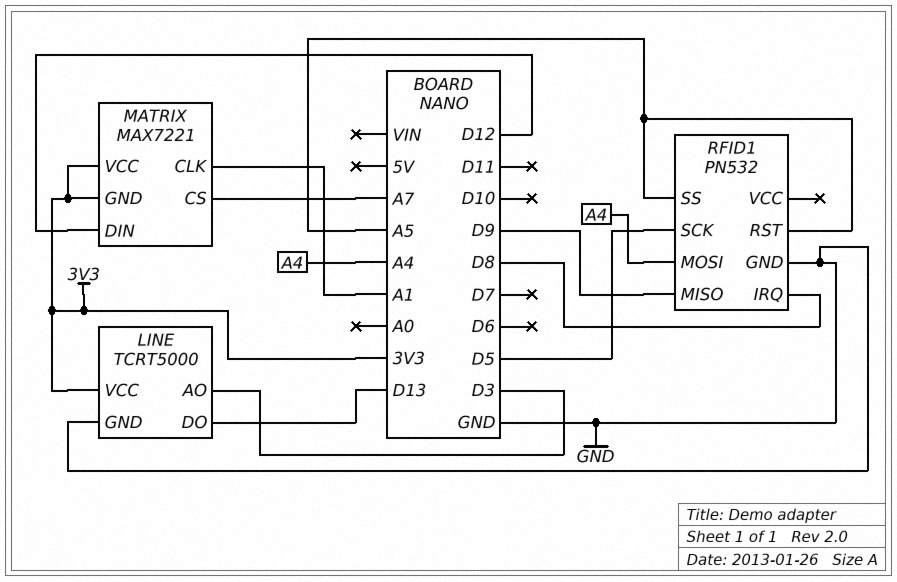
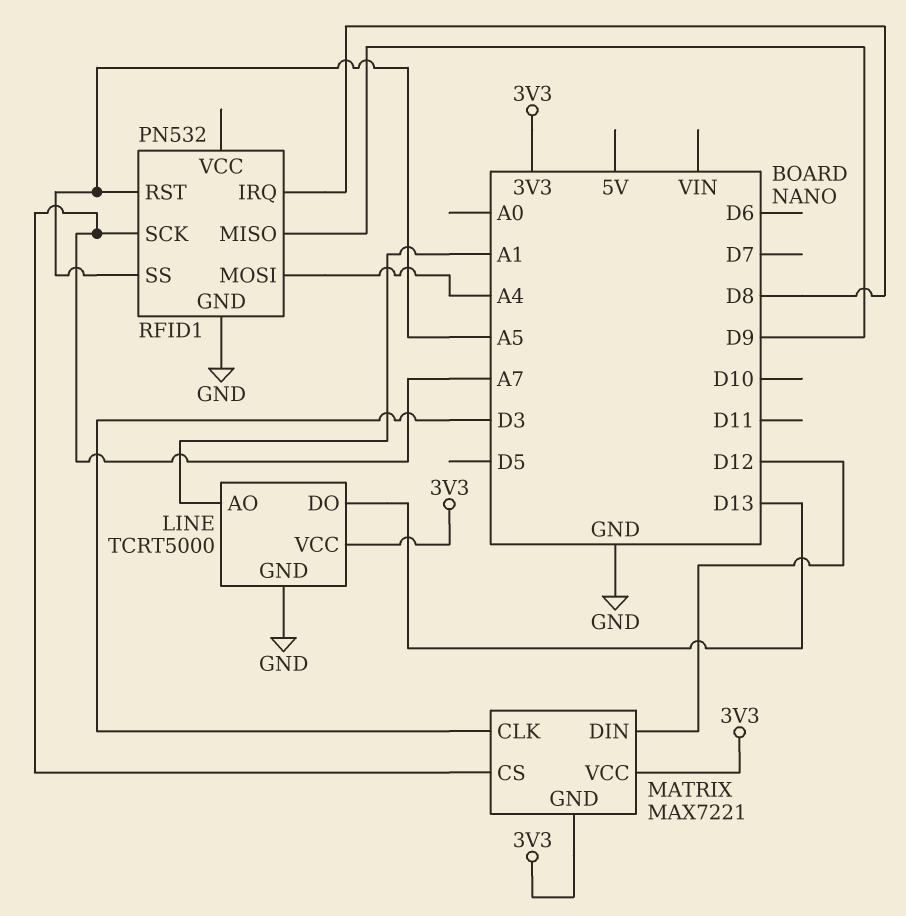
LINE pin AO: D3 -> A1
MATRIX pin CLK: A1 -> D3
RFID1 pin SCK: D5 -> A7

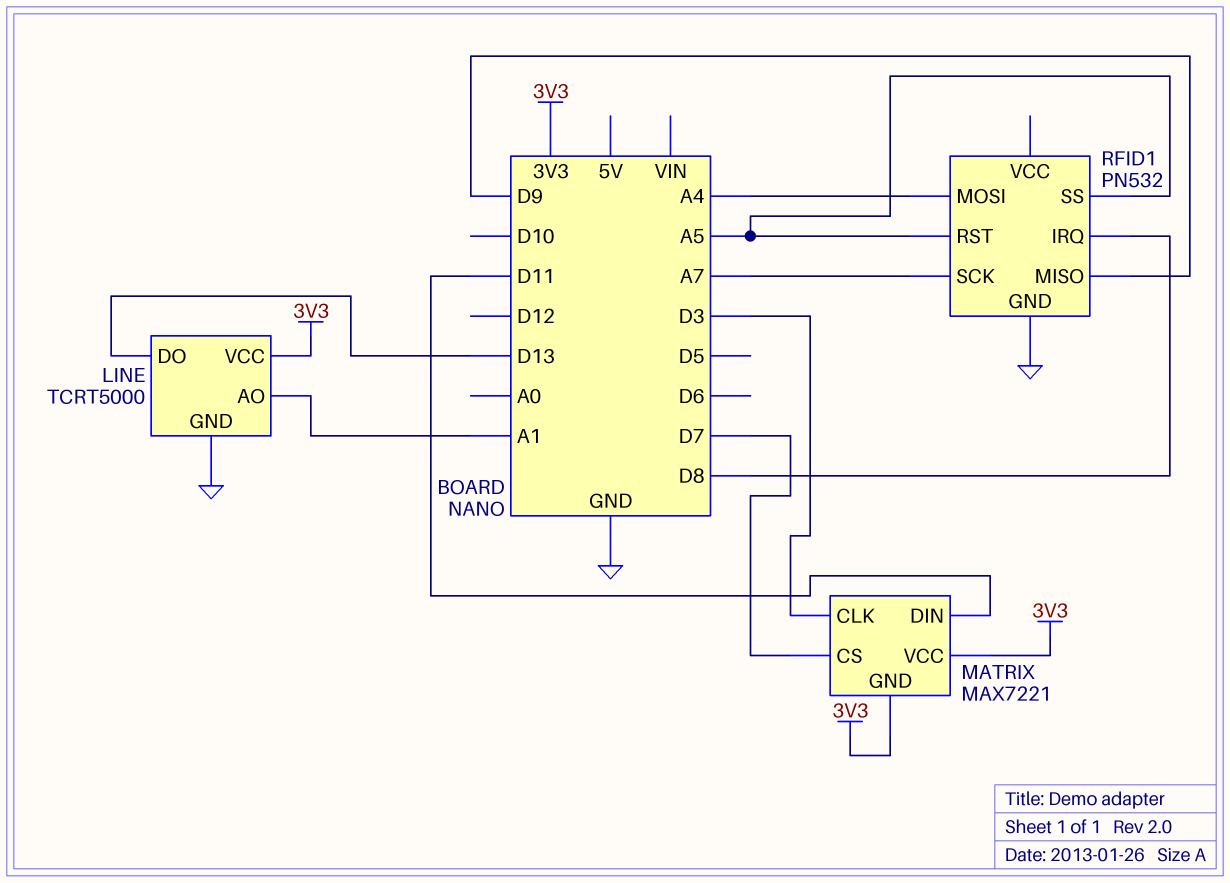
MATRIX pin CS: A7 -> D7
MATRIX pin DIN: D12 -> D11

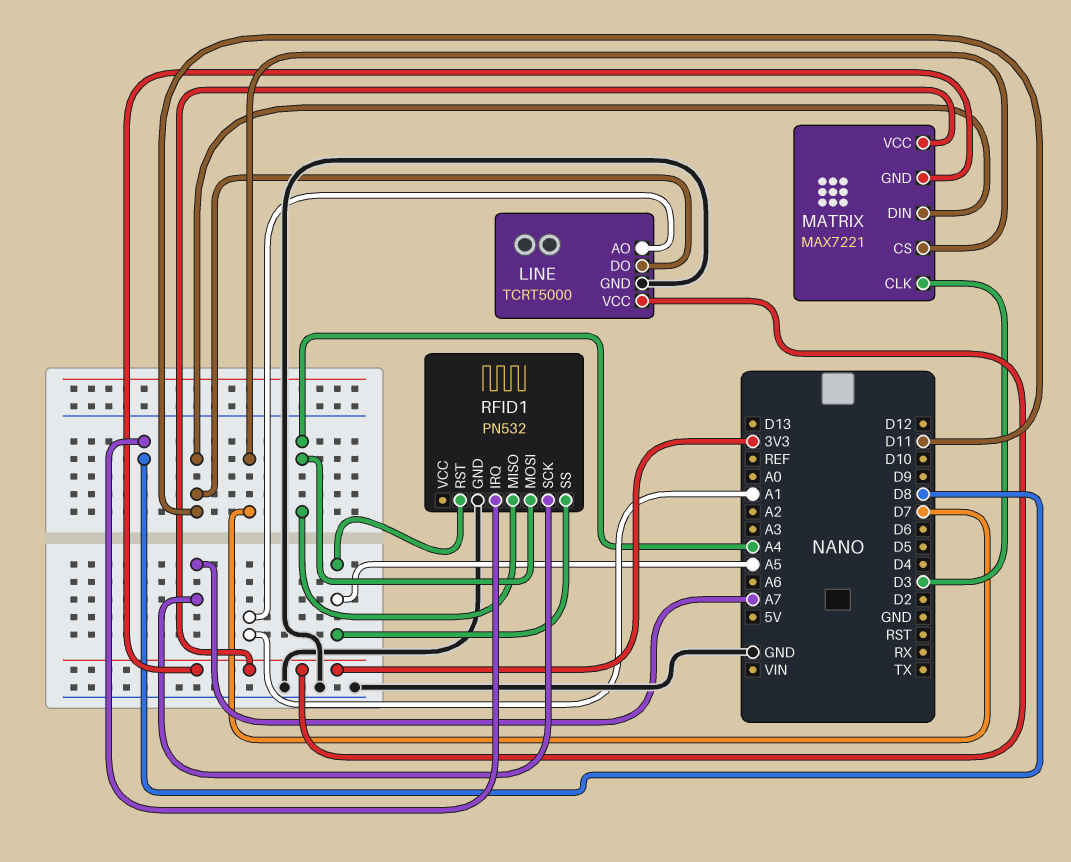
LINE pin DO: D13 -> D11
RFID1 pin MISO: D9 -> A4

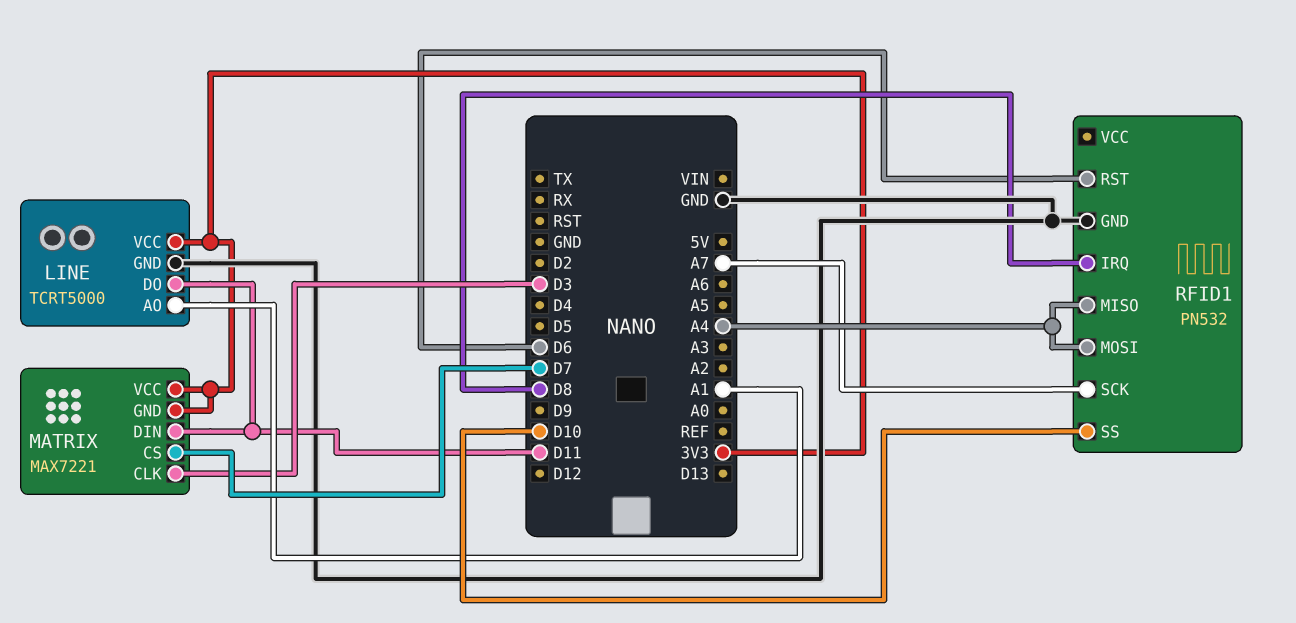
RFID1 pin RST: A5 -> D6
RFID1 pin SS: A5 -> D10

